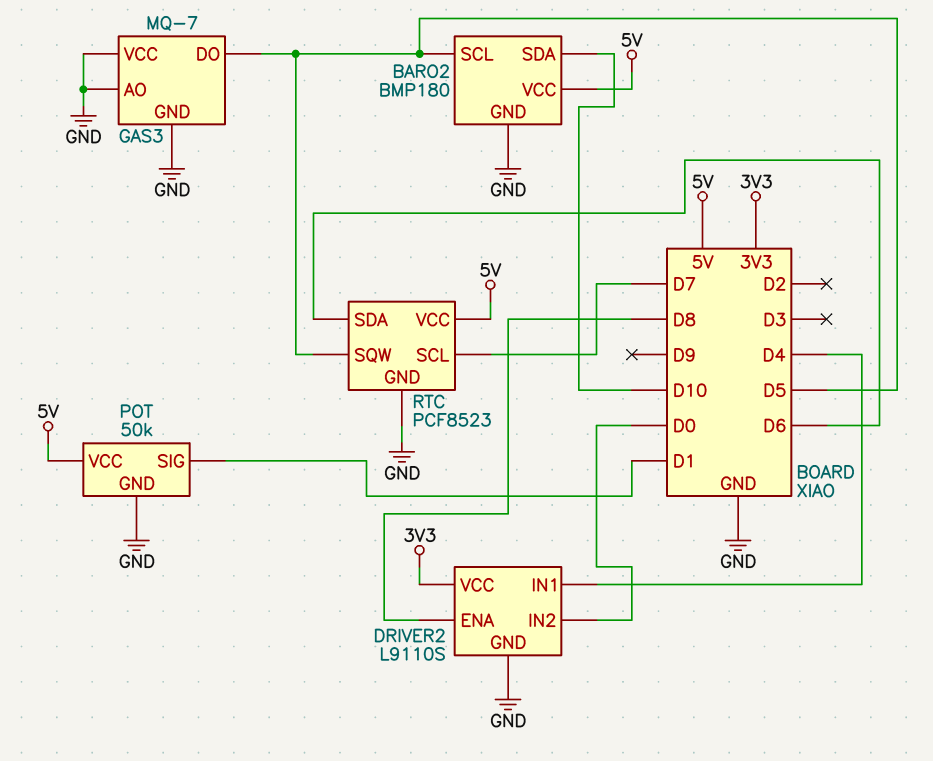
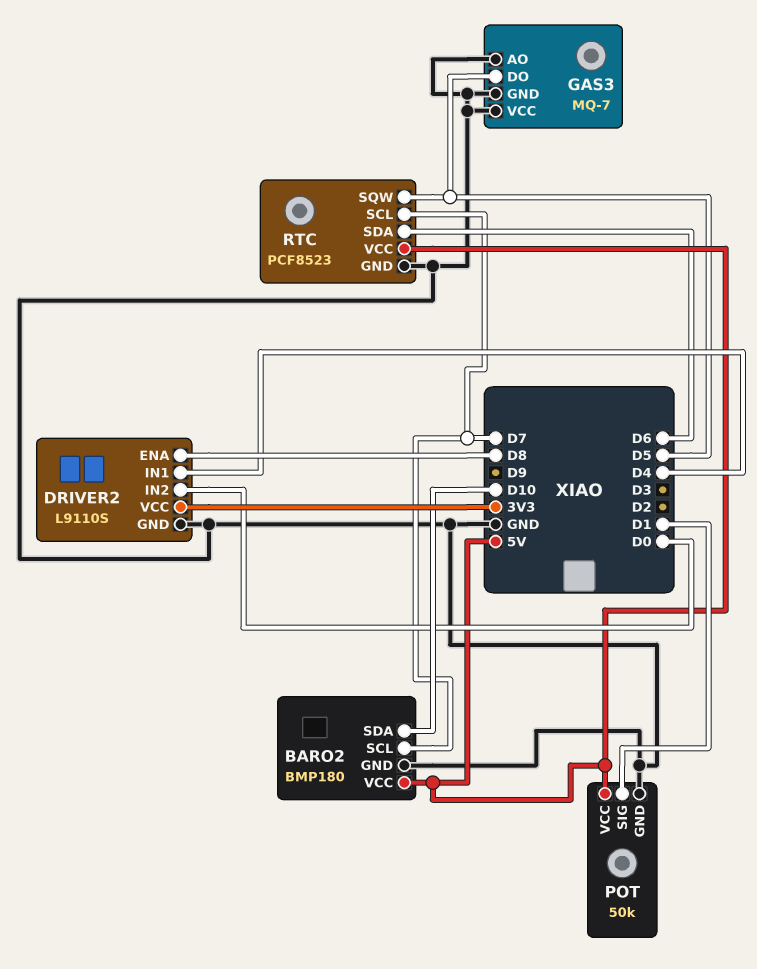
BARO2 pin SCL: D5 -> D7

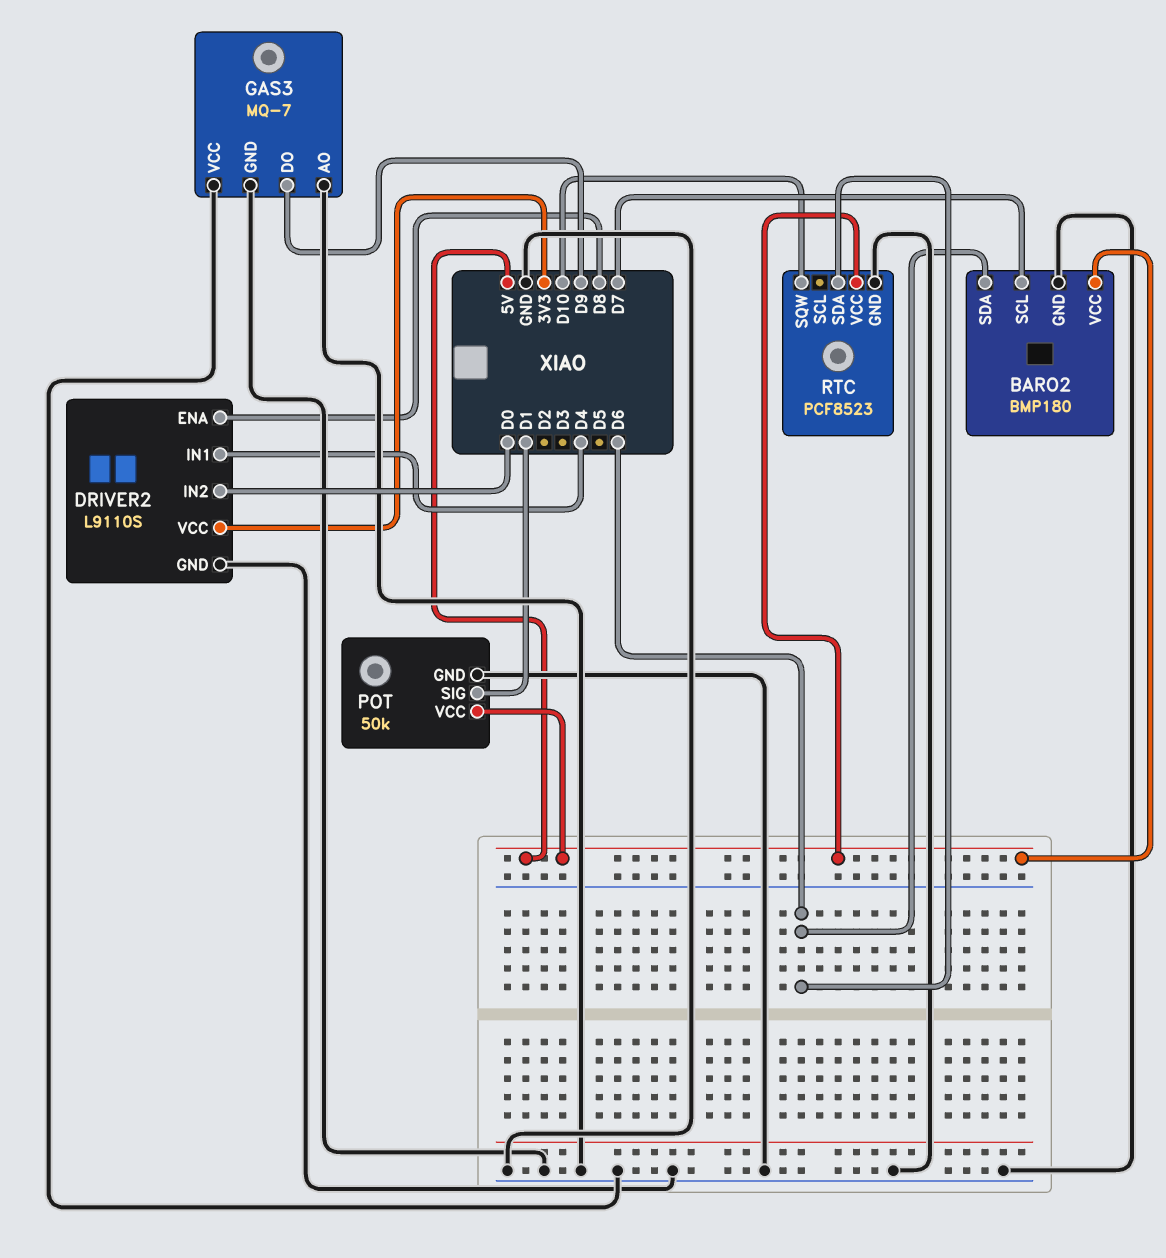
BARO2 pin SDA: D10 -> D6
GAS3 pin DO: D5 -> D9
RTC pin SCL: D7 -> none
RTC pin SQW: D5 -> D10

